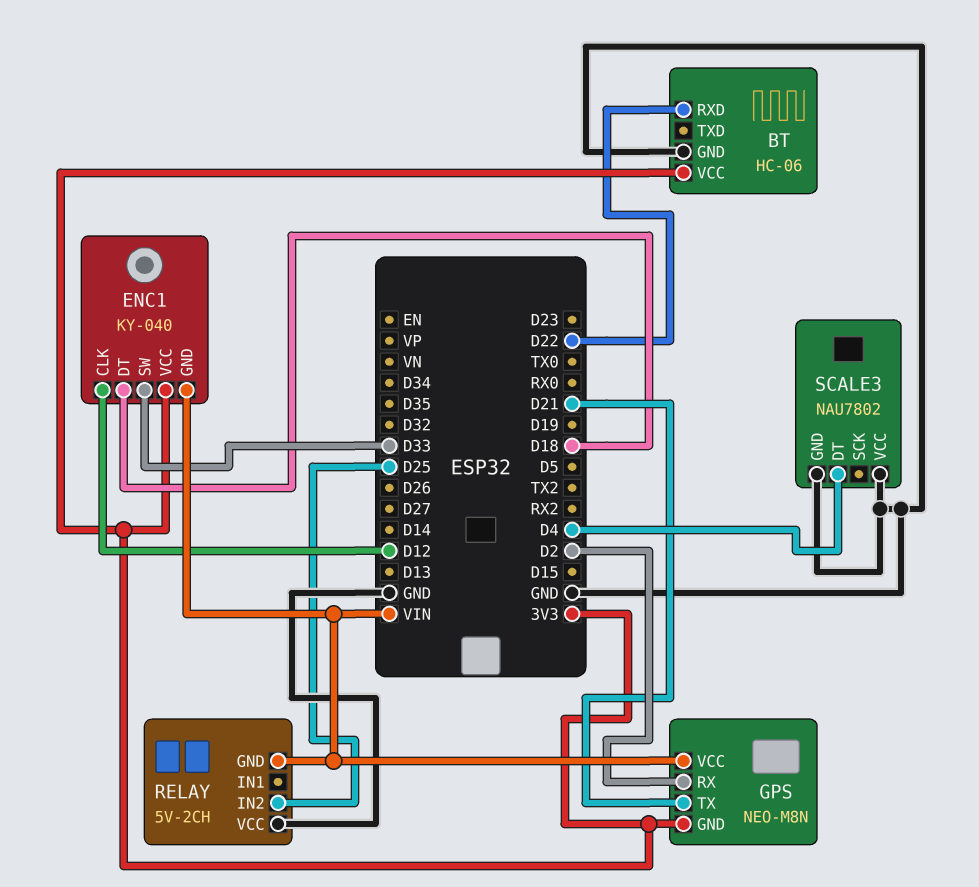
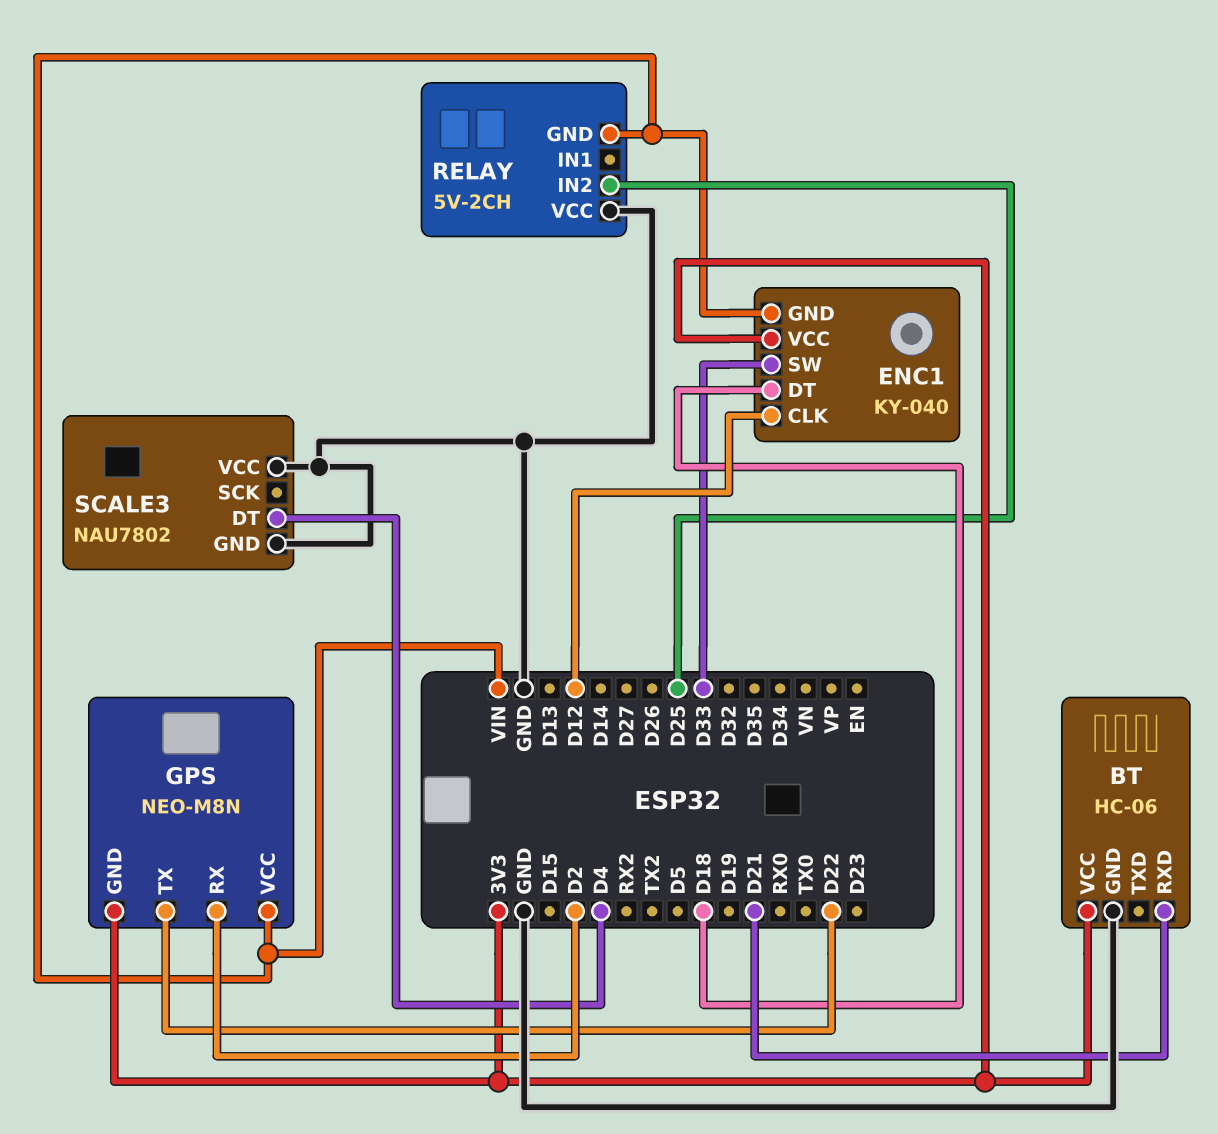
BT pin RXD: D22 -> D21
GPS pin TX: D21 -> D22

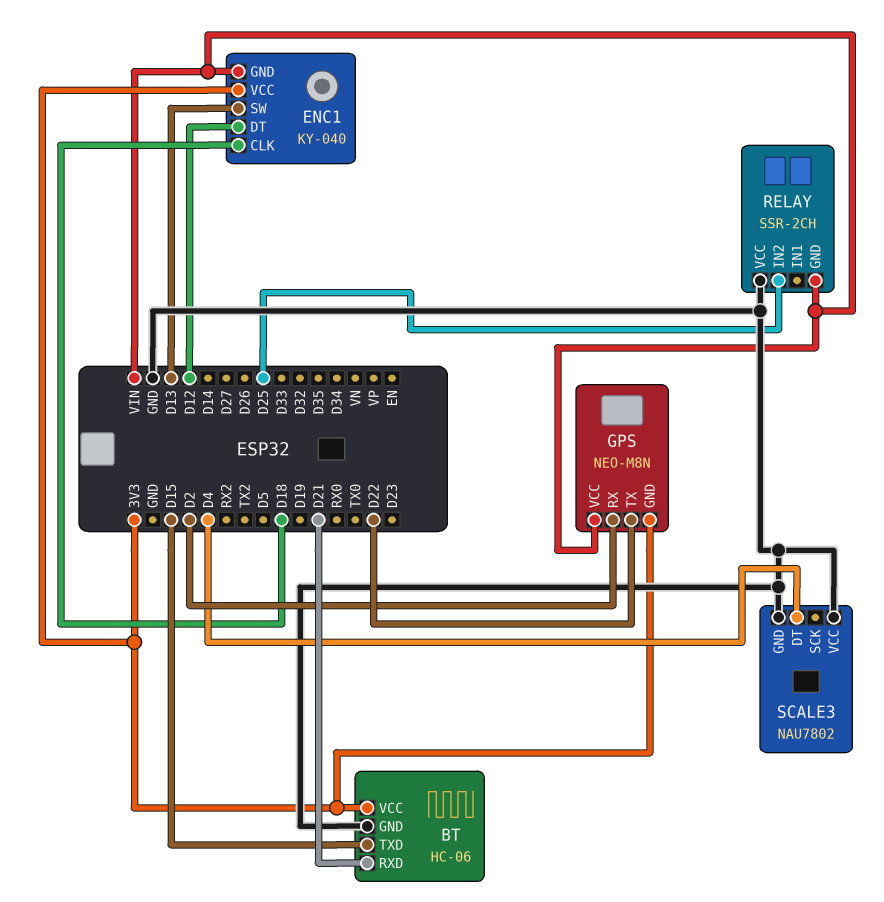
BT pin TXD: none -> D15
ENC1 pin CLK: D12 -> D18
ENC1 pin DT: D18 -> D12
ENC1 pin SW: D33 -> D13
RELAY: 5V-2CH -> SSR-2CH

